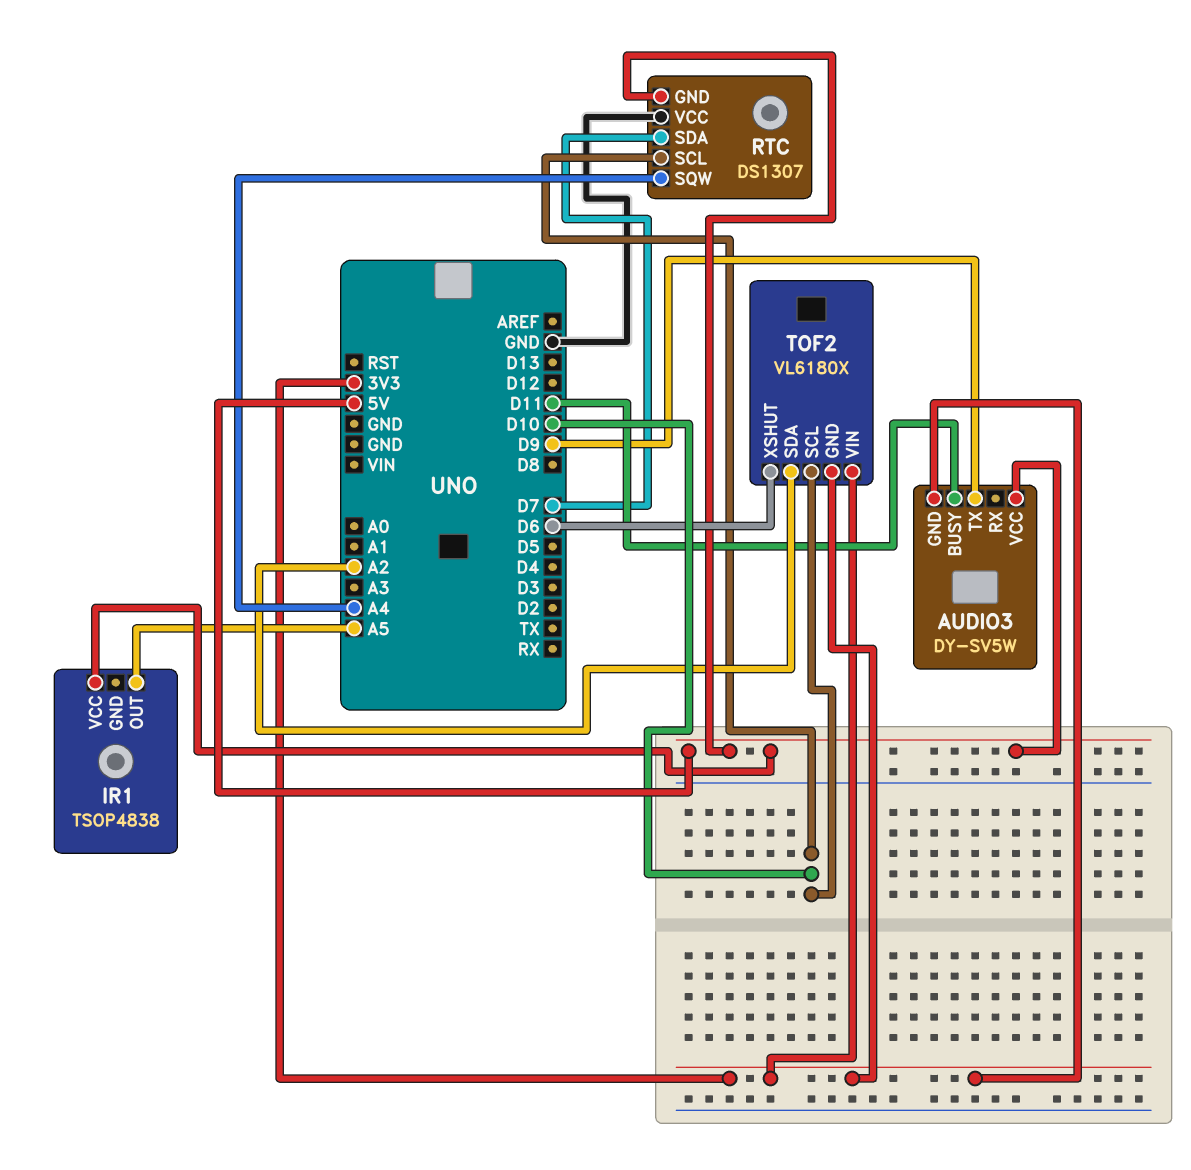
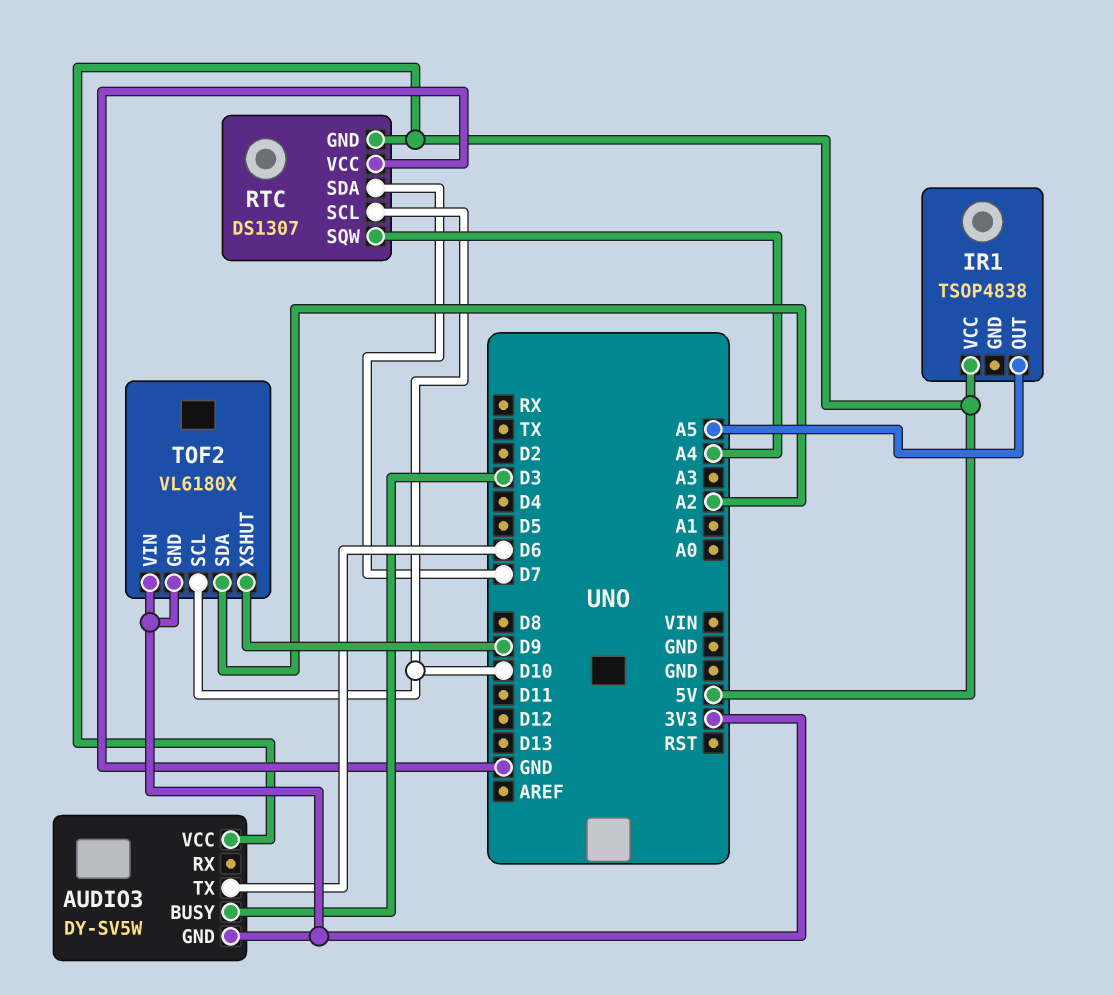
AUDIO3 pin BUSY: D11 -> D3
AUDIO3 pin TX: D9 -> D6
TOF2 pin XSHUT: D6 -> D9

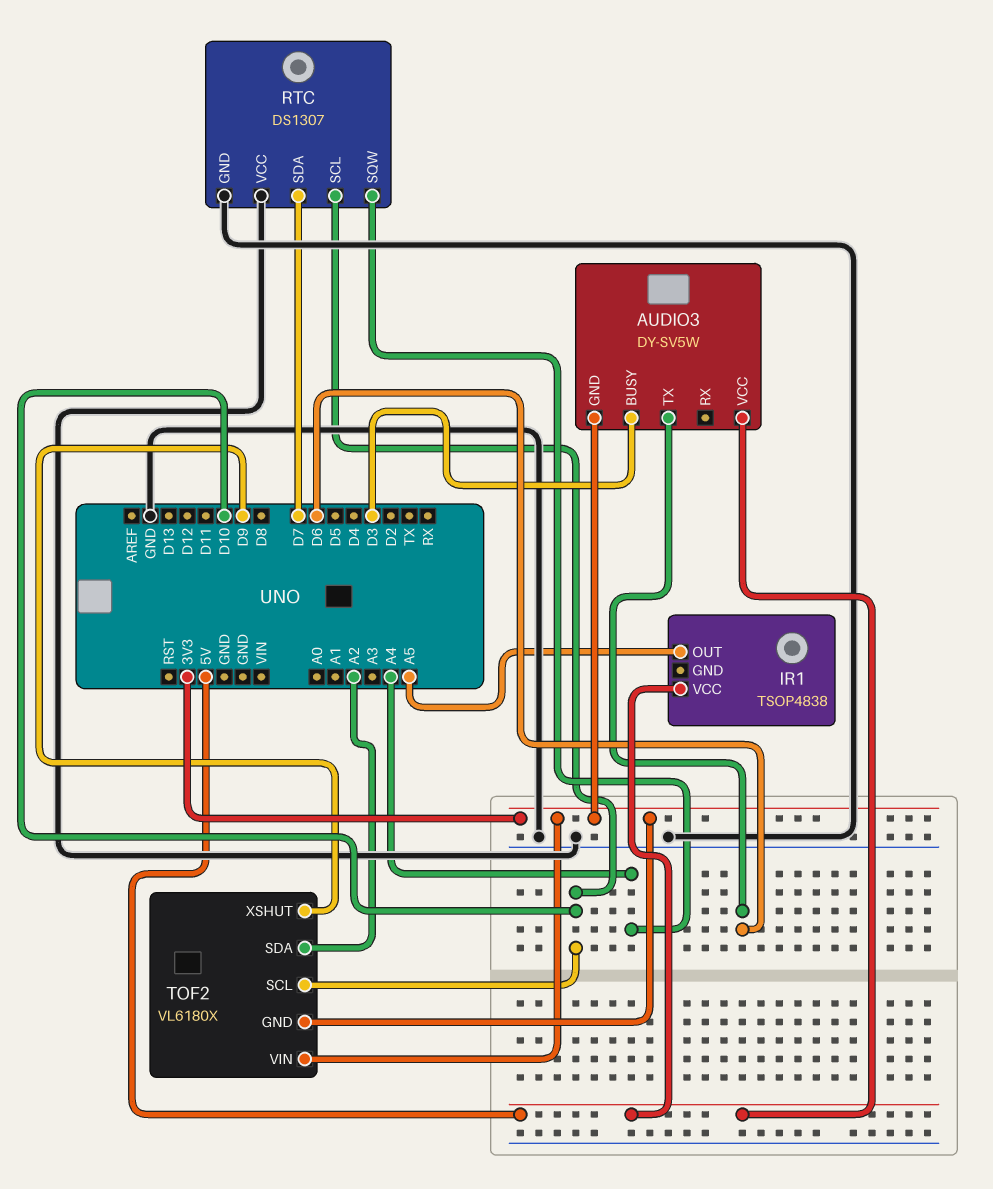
RTC pin GND: 5V -> GND

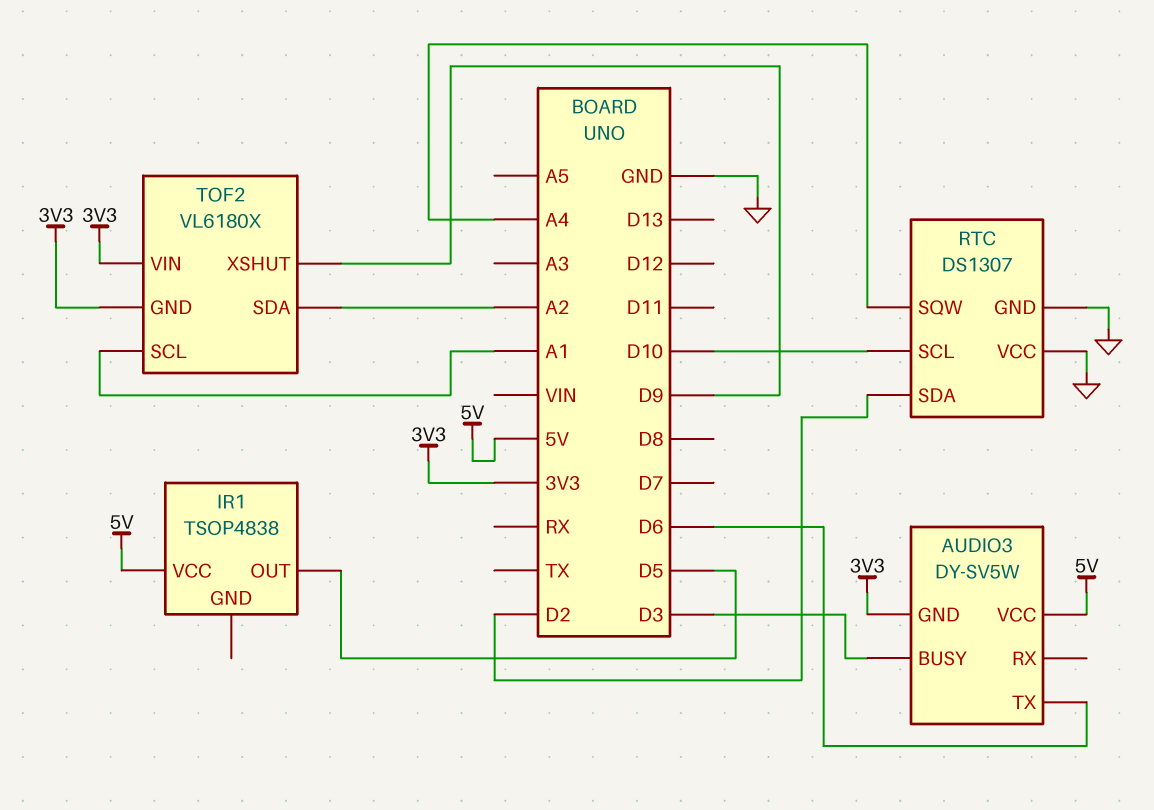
IR1 pin OUT: A5 -> D5
RTC pin SDA: D7 -> D2
TOF2 pin SCL: D10 -> A1

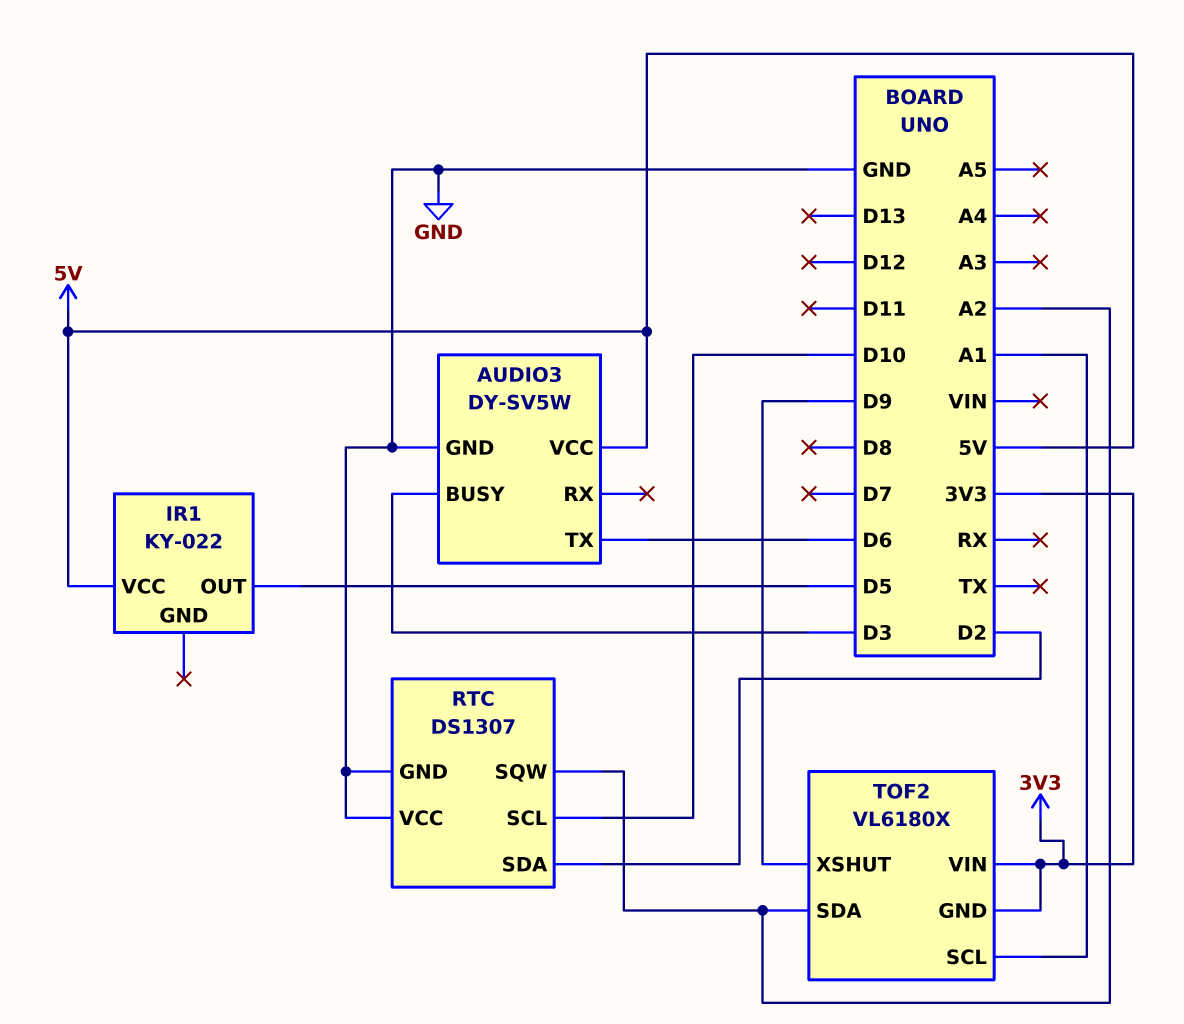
AUDIO3 pin GND: 3V3 -> GND
IR1: TSOP4838 -> KY-022
RTC pin SQW: A4 -> A2

